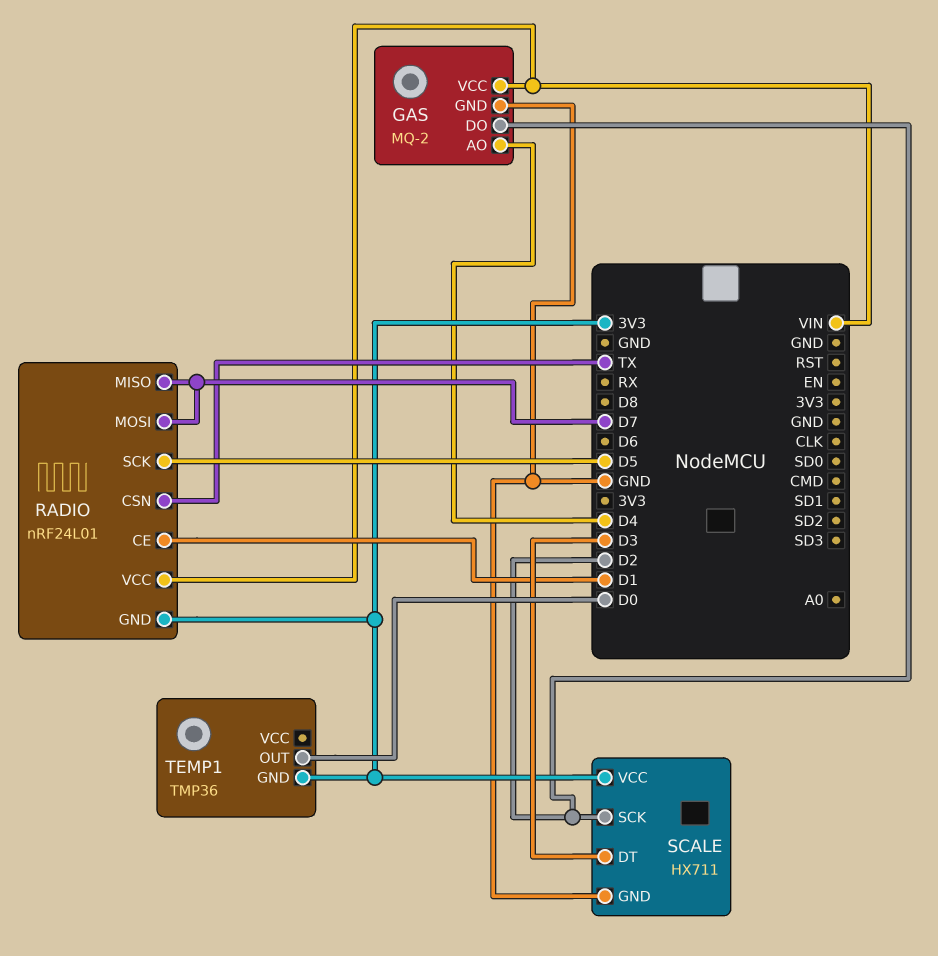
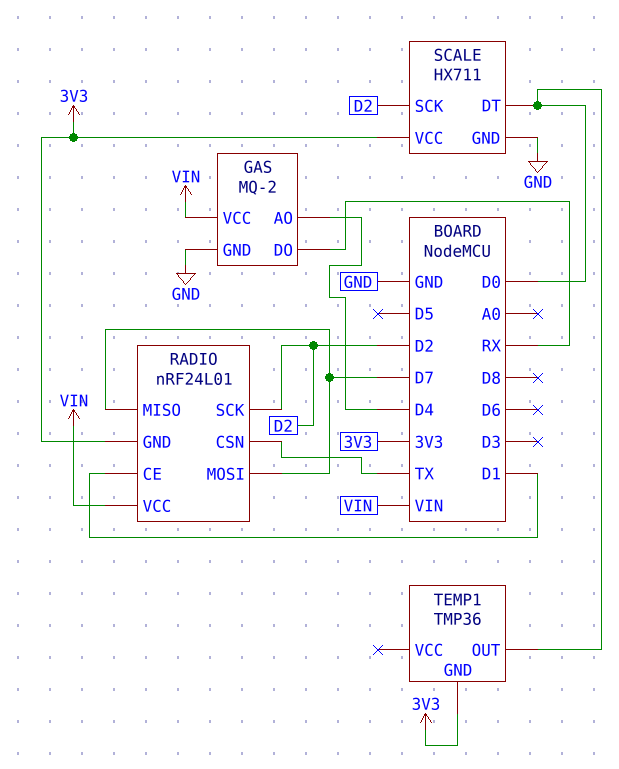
GAS pin DO: D2 -> RX
RADIO pin SCK: D5 -> D2
SCALE pin DT: D3 -> D0

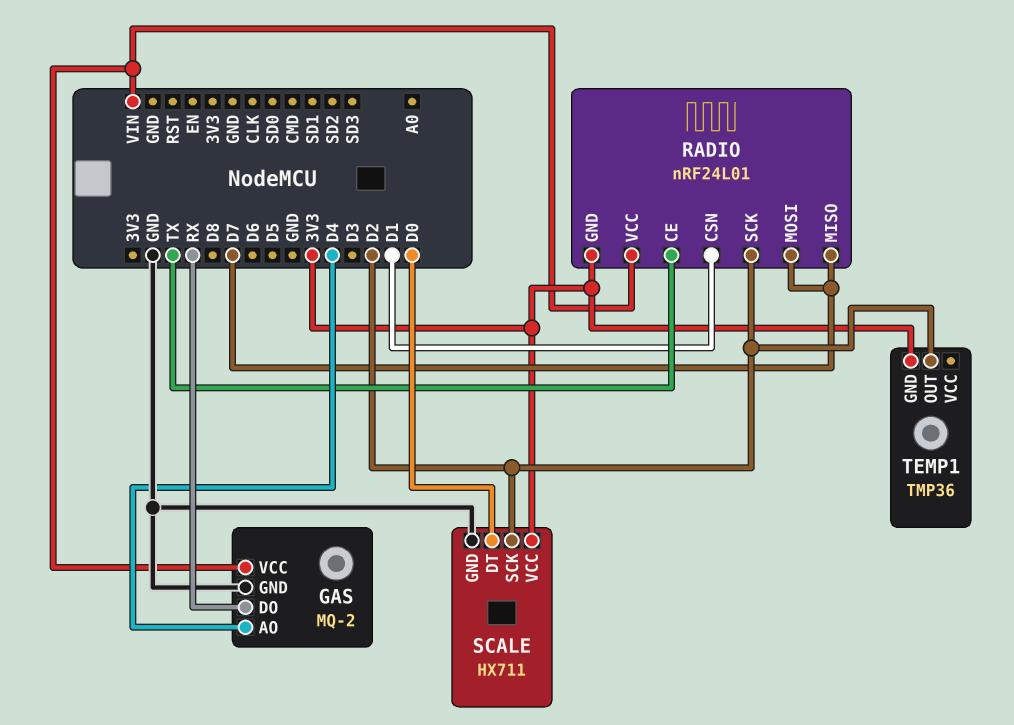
RADIO pin CE: D1 -> TX
RADIO pin CSN: TX -> D1
TEMP1 pin OUT: D0 -> D2

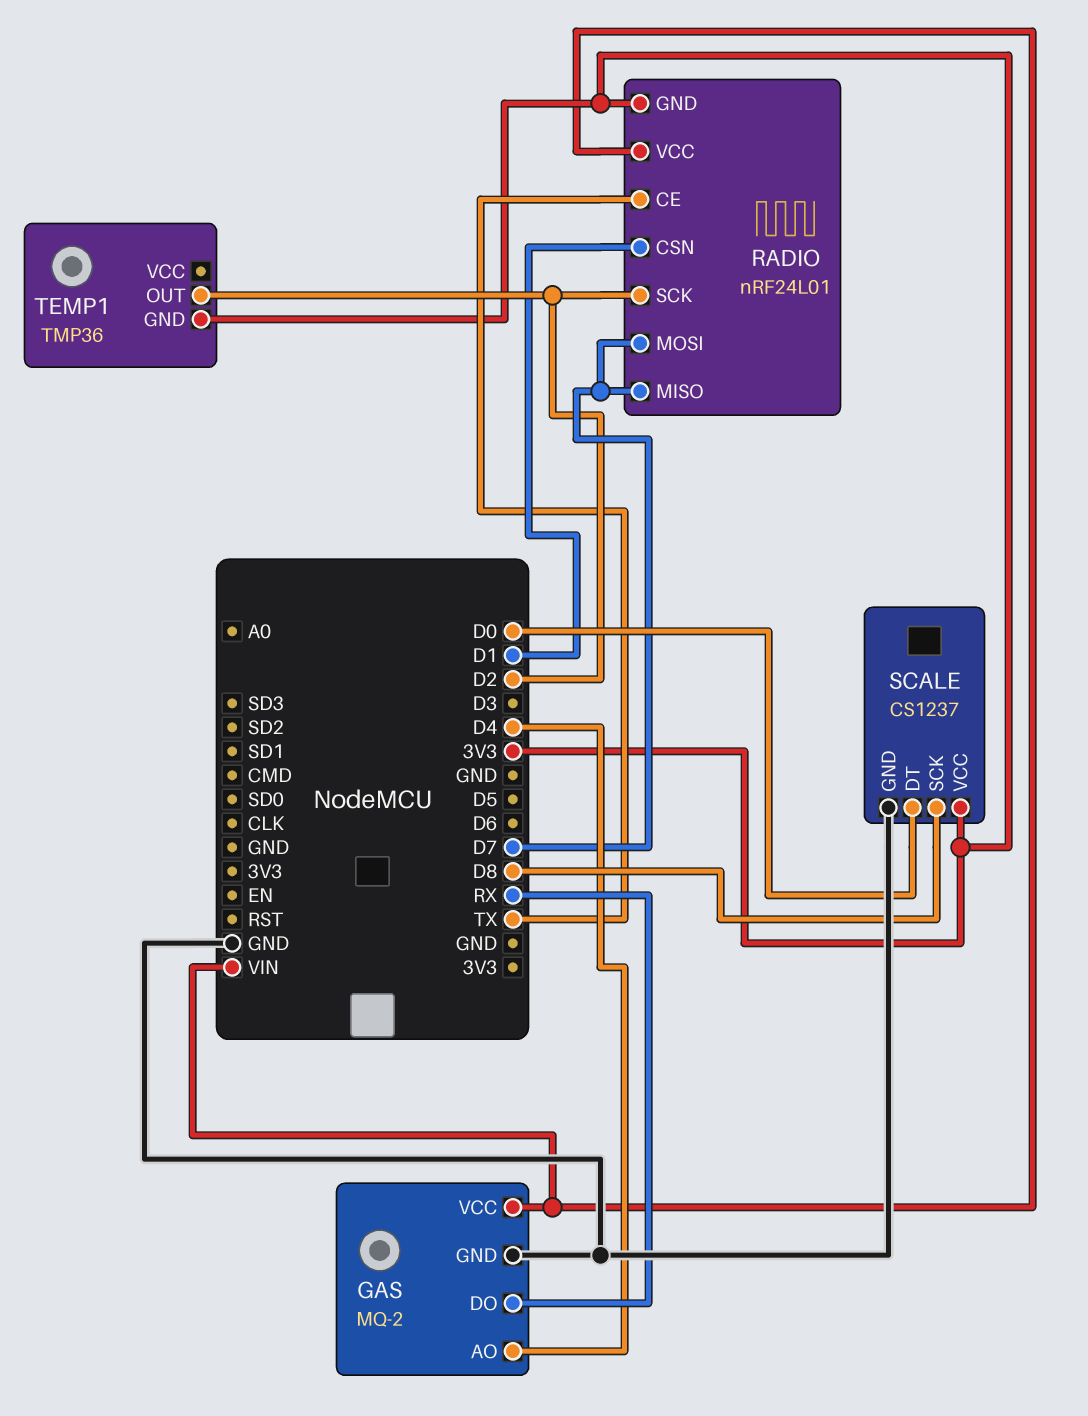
SCALE: HX711 -> CS1237
SCALE pin SCK: D2 -> D8

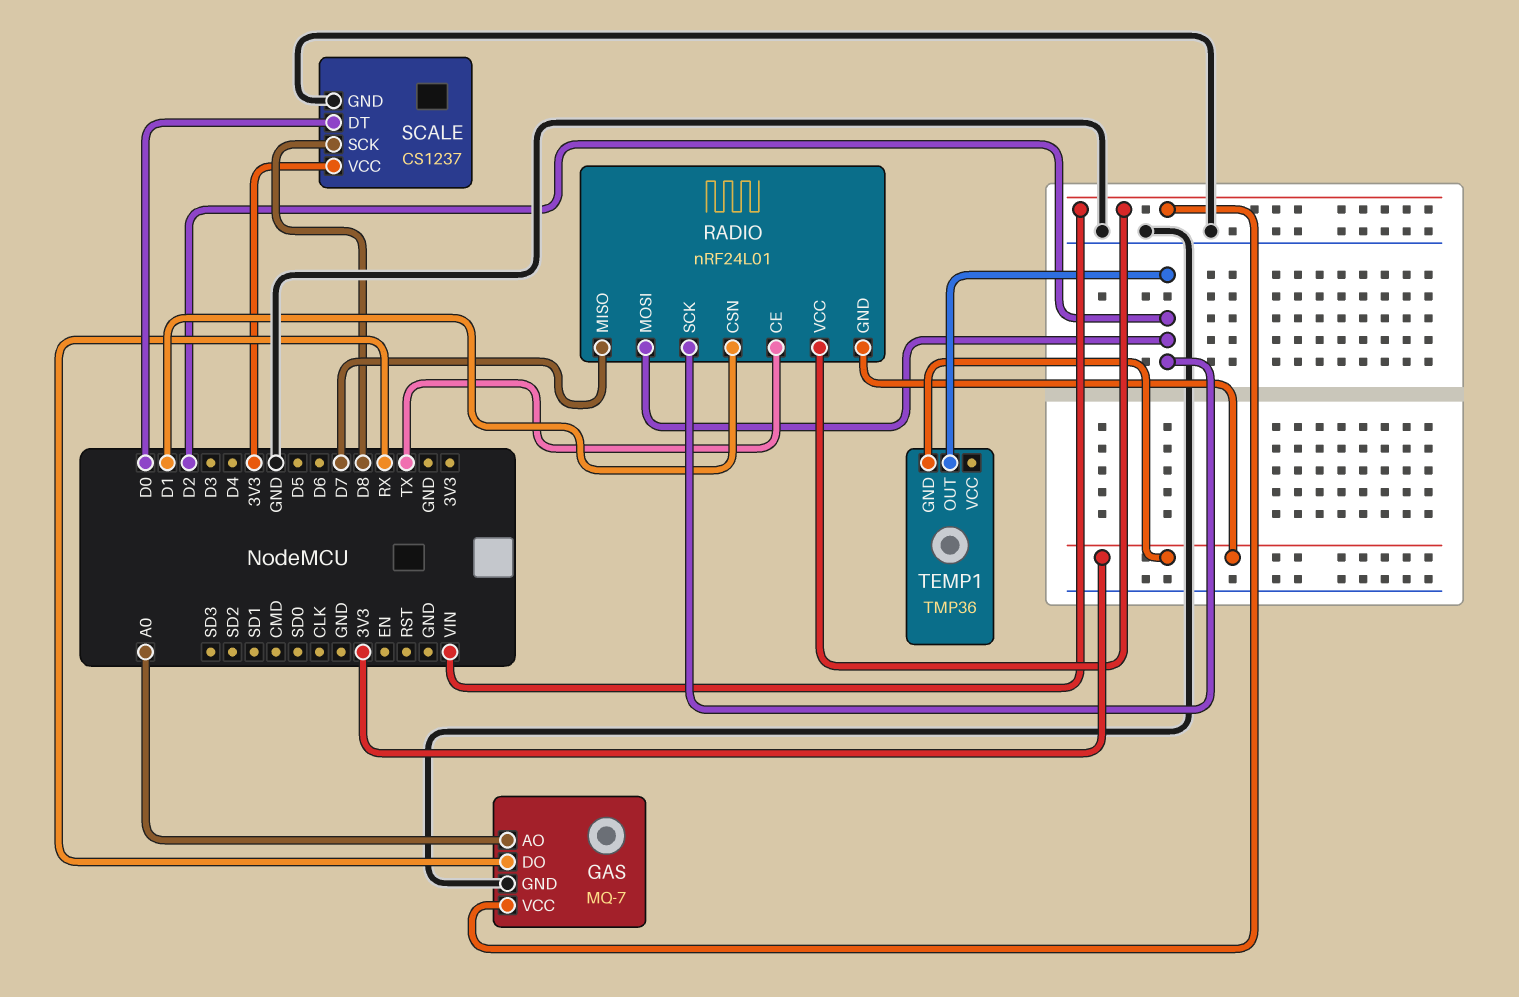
GAS: MQ-2 -> MQ-7
GAS pin AO: D4 -> A0
RADIO pin MOSI: D7 -> D2

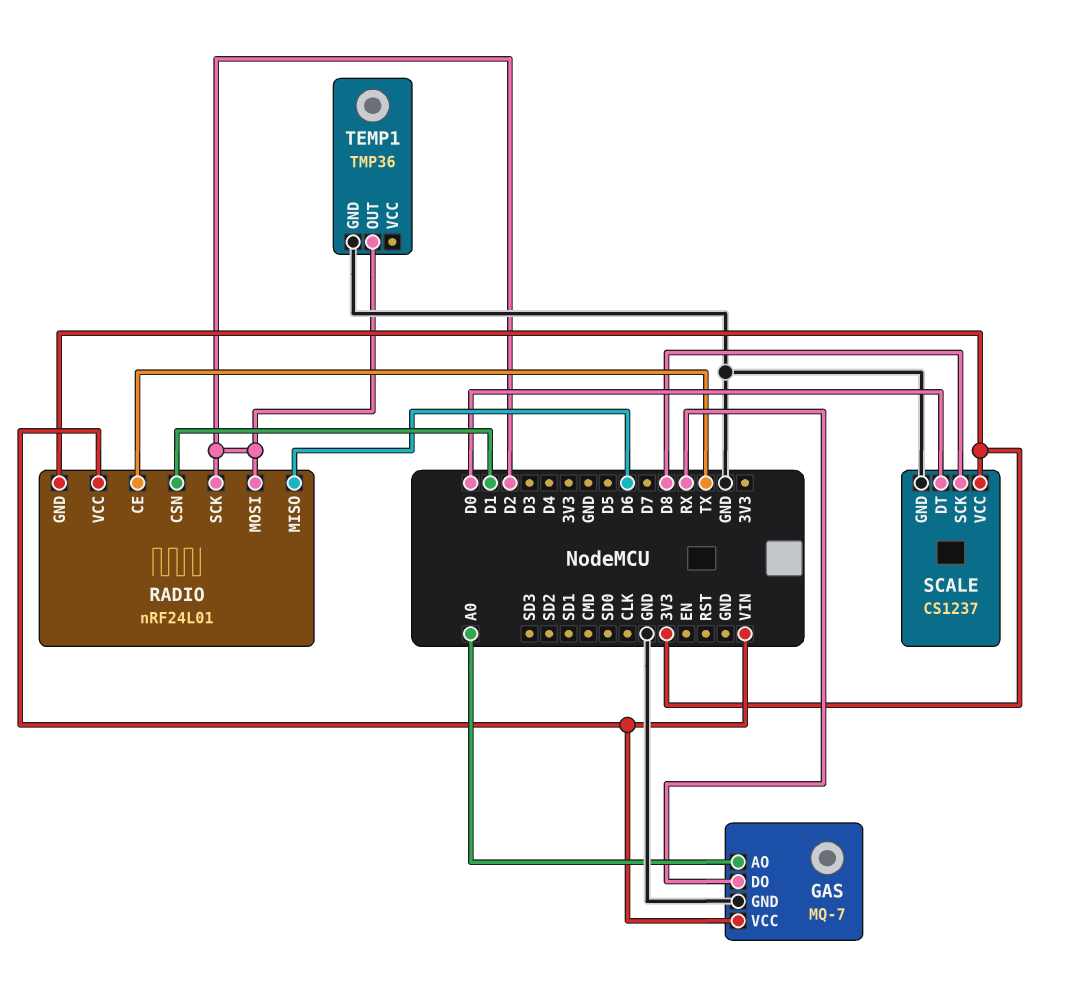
RADIO pin MISO: D7 -> D6
TEMP1 pin GND: 3V3 -> GND

